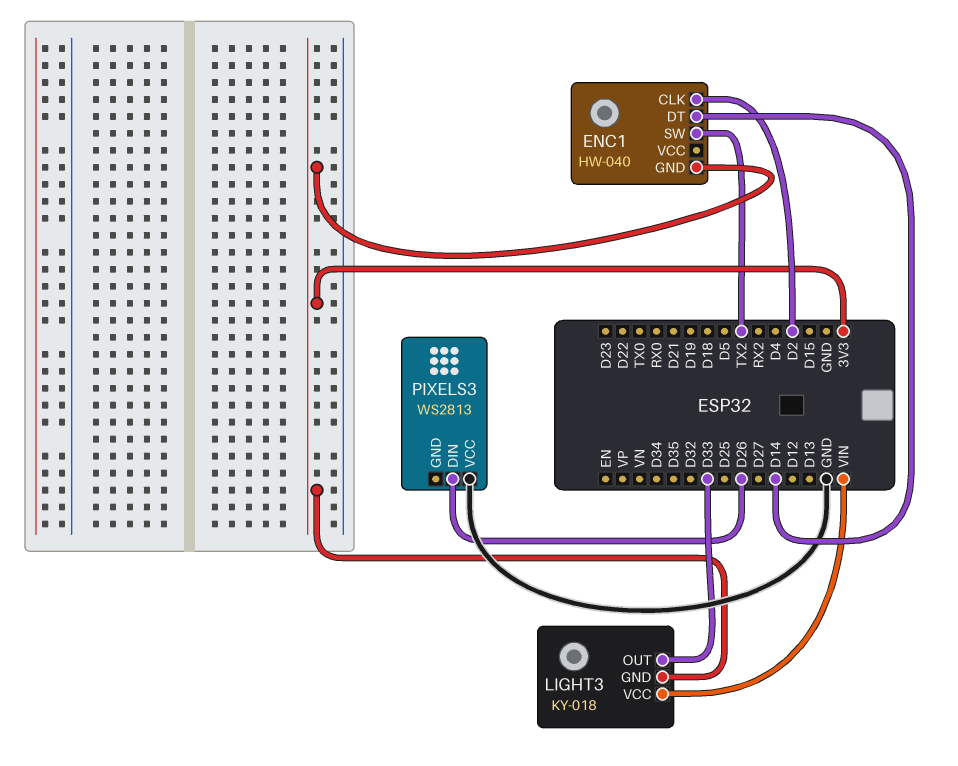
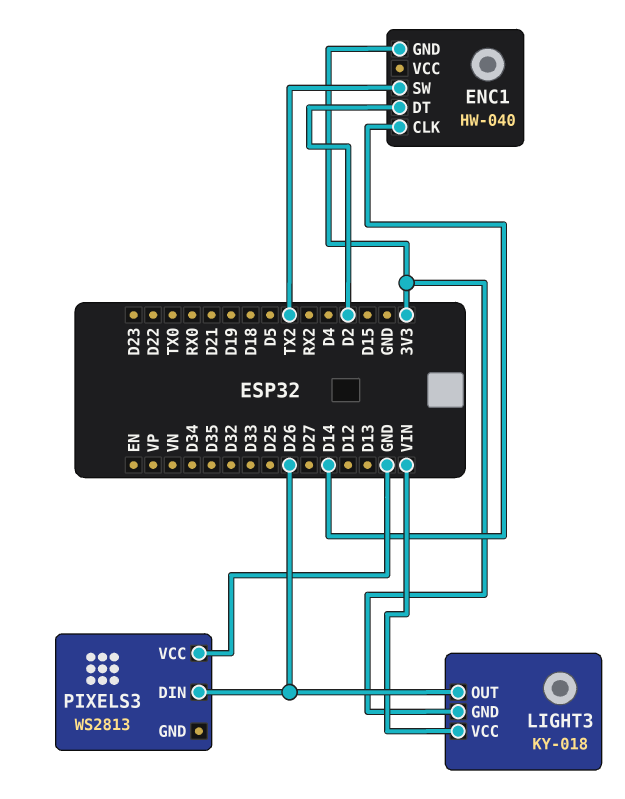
ENC1 pin CLK: D2 -> D14
ENC1 pin DT: D14 -> D2
LIGHT3 pin OUT: D33 -> D26

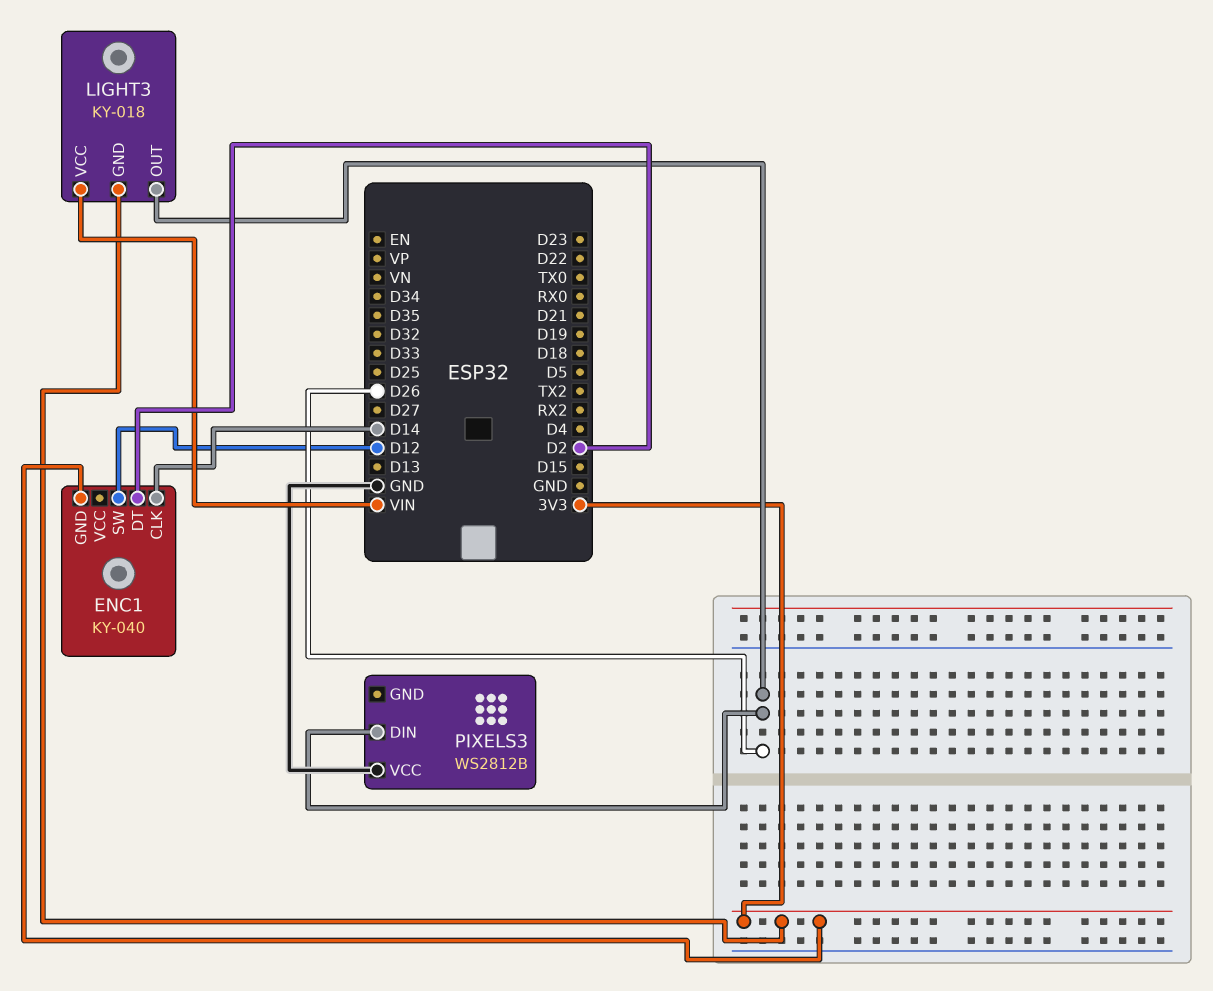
ENC1: HW-040 -> KY-040
ENC1 pin SW: TX2 -> D12
PIXELS3: WS2813 -> WS2812B

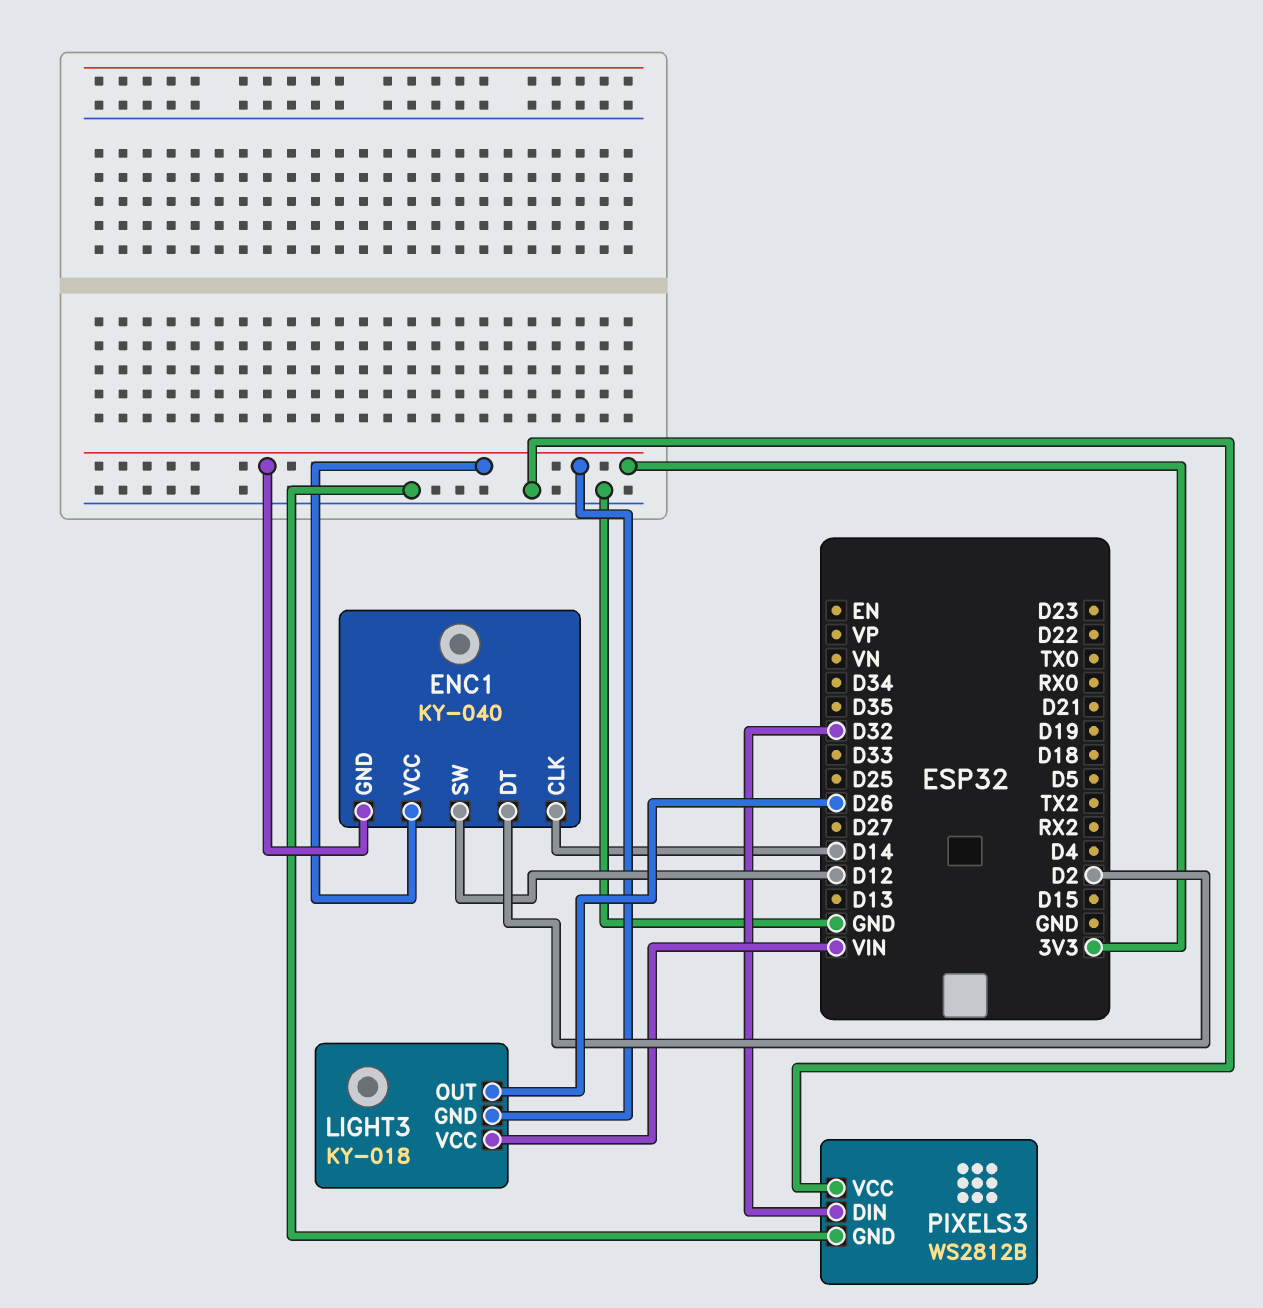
ENC1 pin VCC: none -> 3V3
PIXELS3 pin DIN: D26 -> D32
PIXELS3 pin GND: none -> GND

